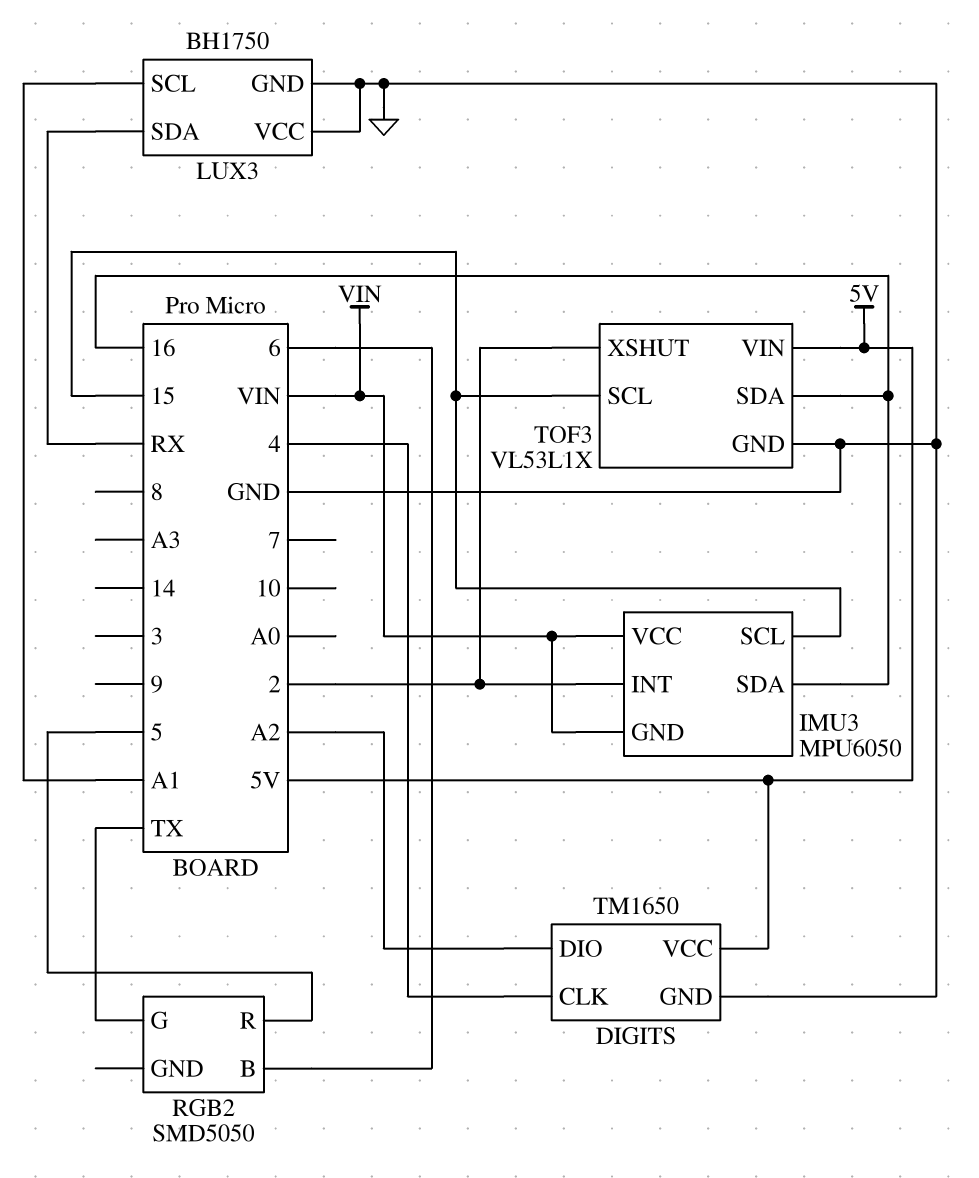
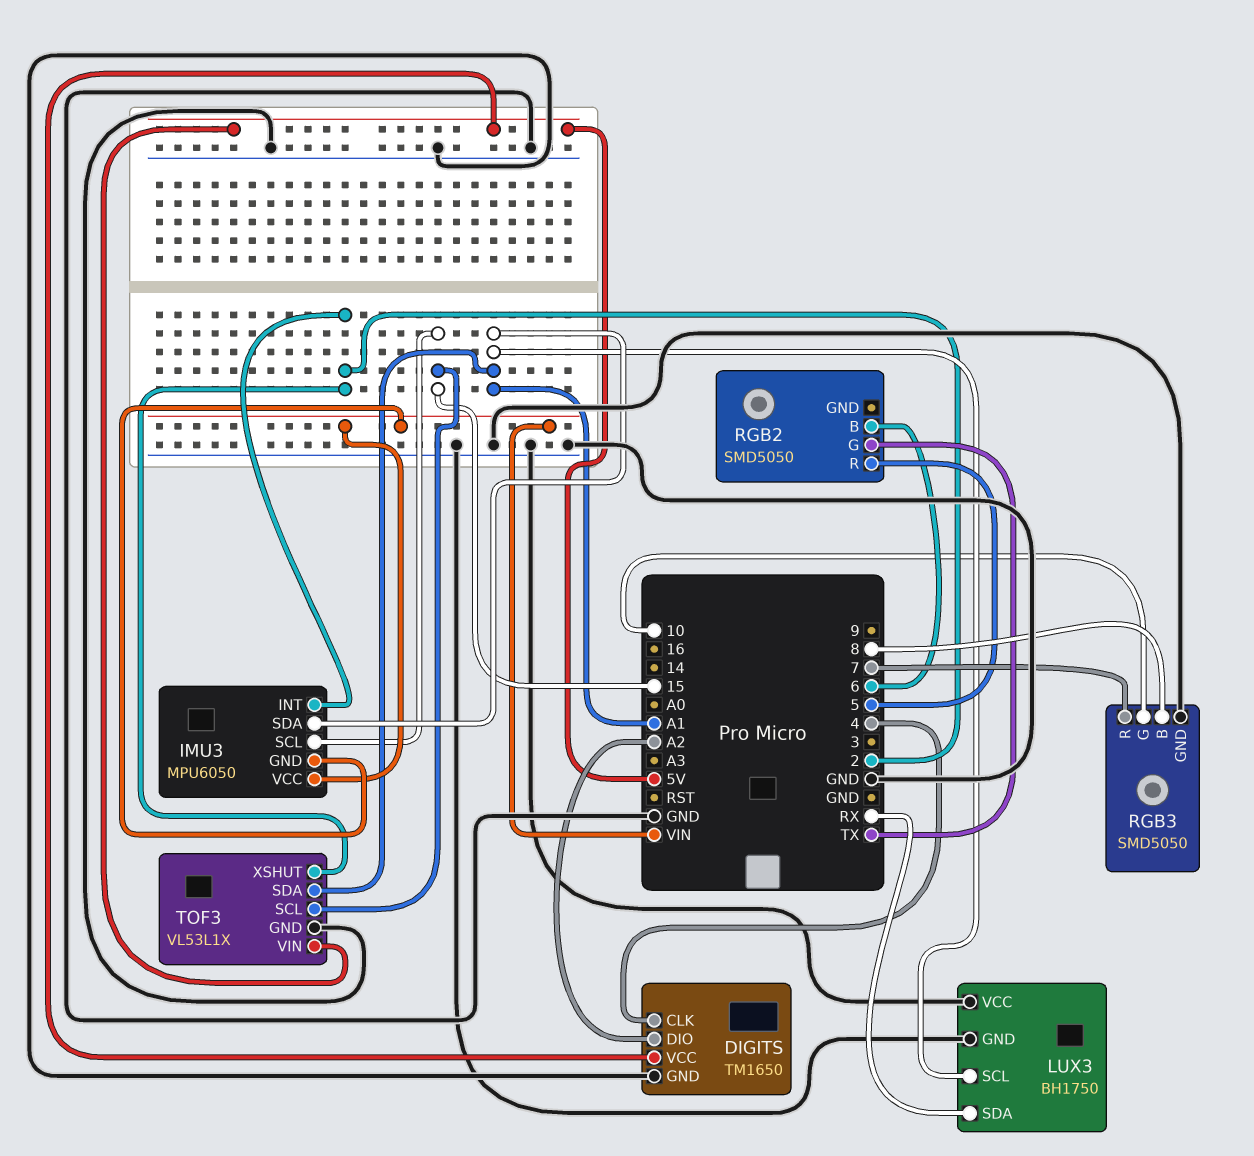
IMU3 pin SDA: 16 -> A1
RGB3: none -> SMD5050
RGB3 pin B: none -> 8
RGB3 pin G: none -> 10
RGB3 pin GND: none -> GND
RGB3 pin R: none -> 7
TOF3 pin SDA: 16 -> A1

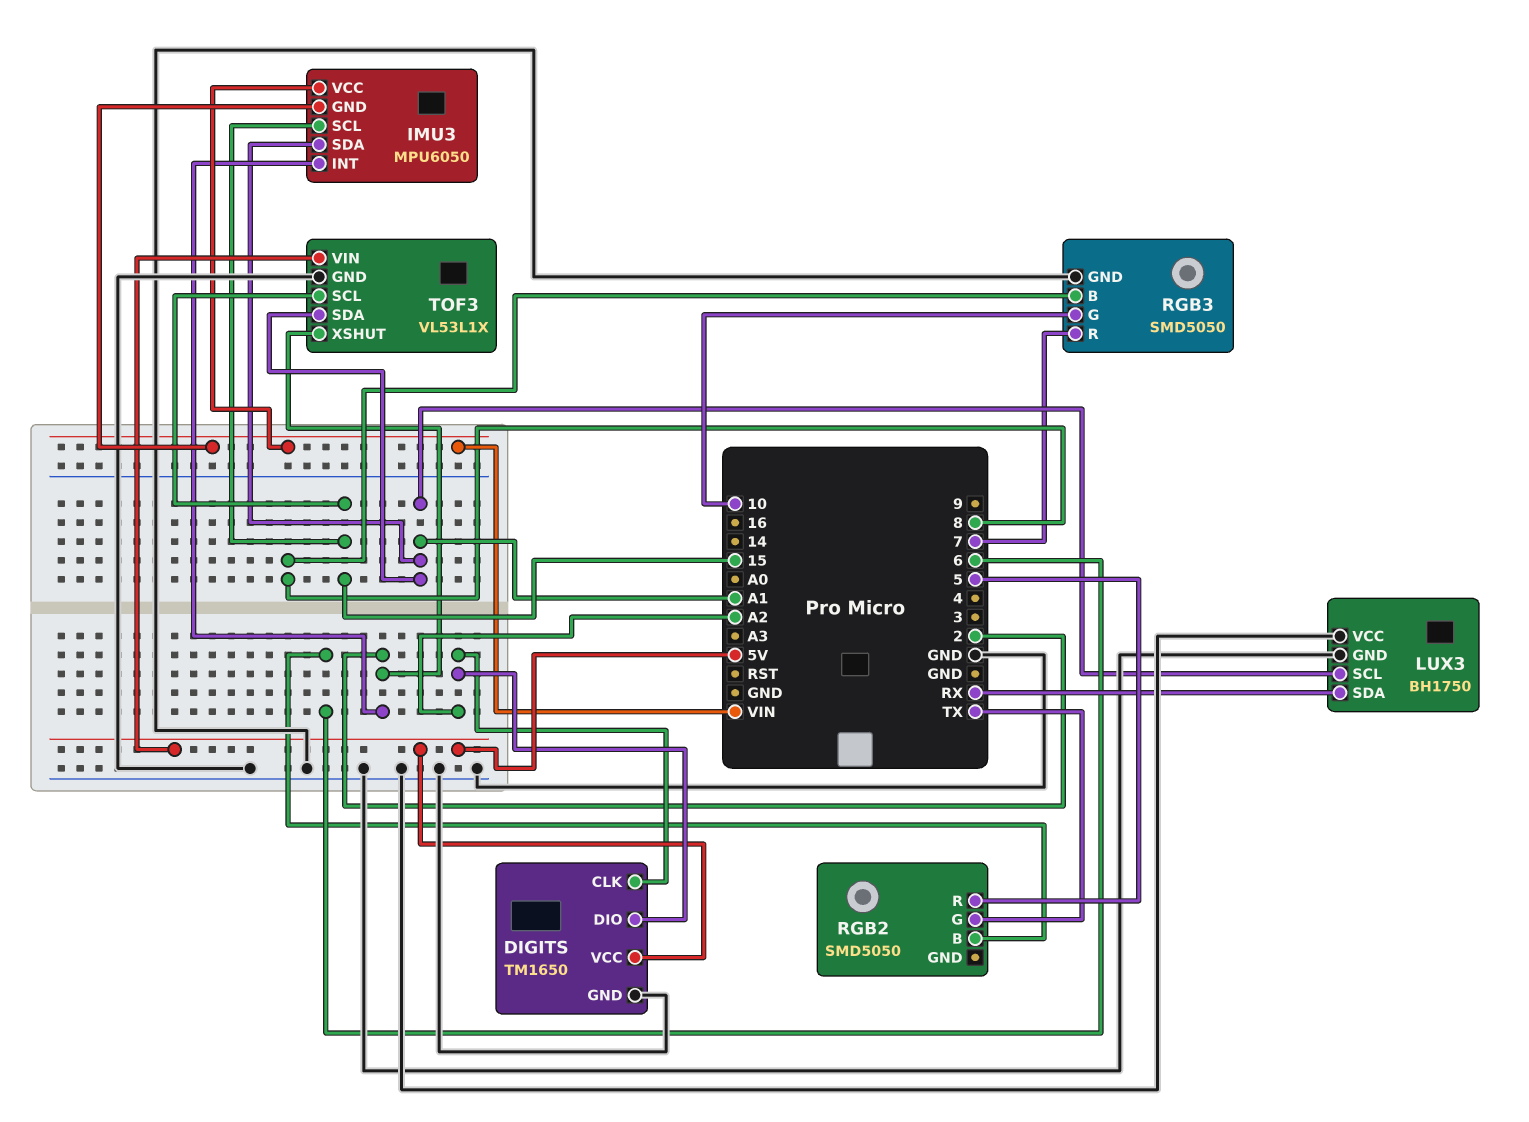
DIGITS pin CLK: 4 -> A2

